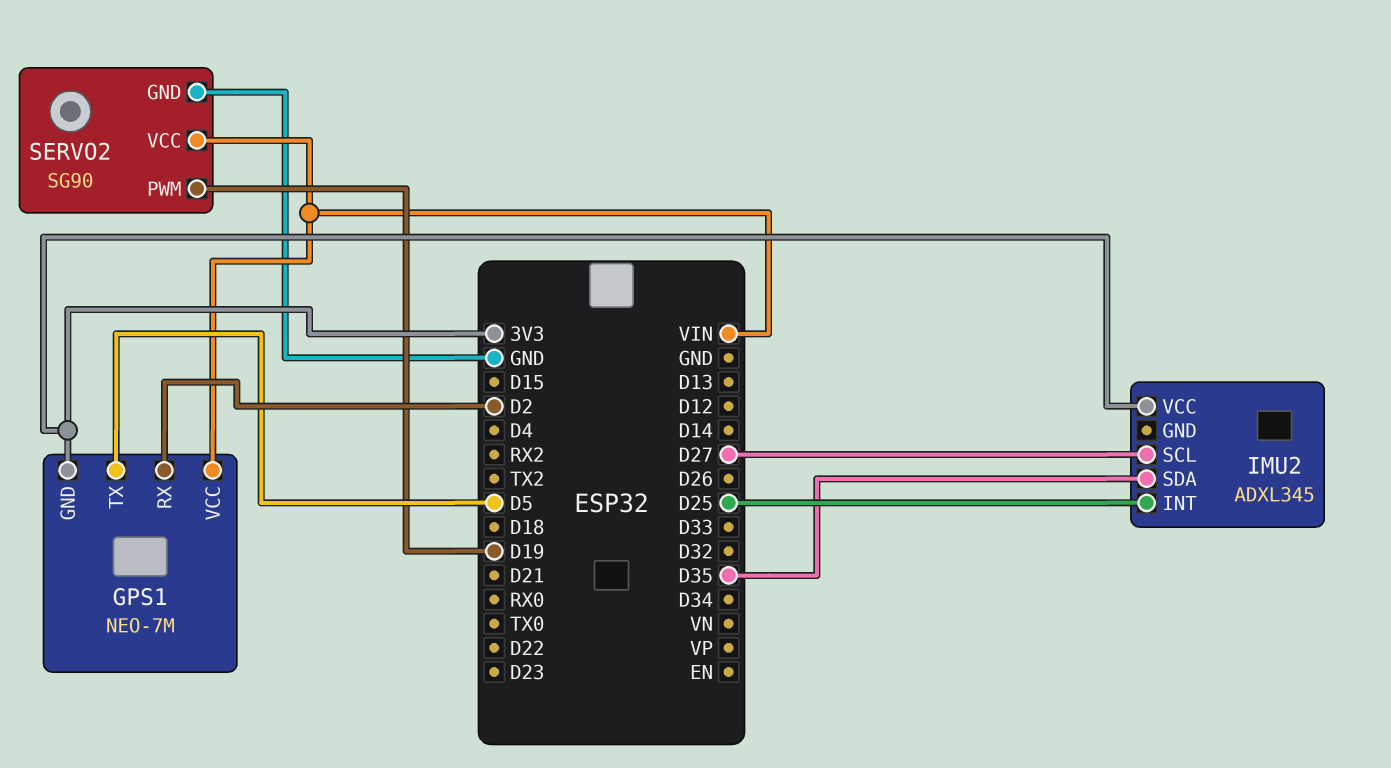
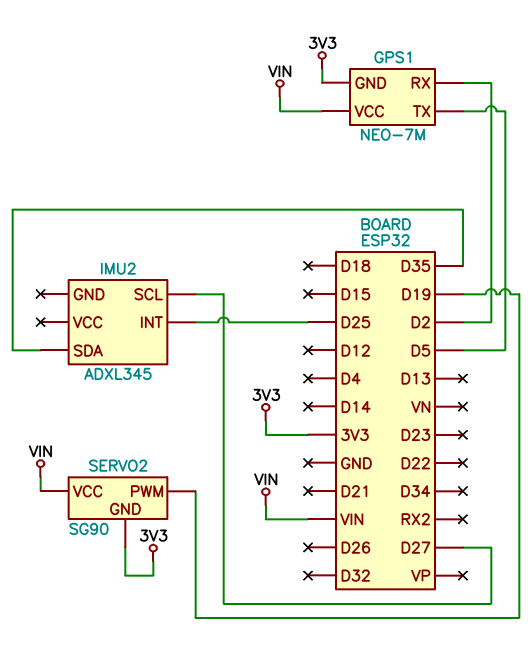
IMU2 pin VCC: 3V3 -> none
SERVO2 pin GND: GND -> 3V3

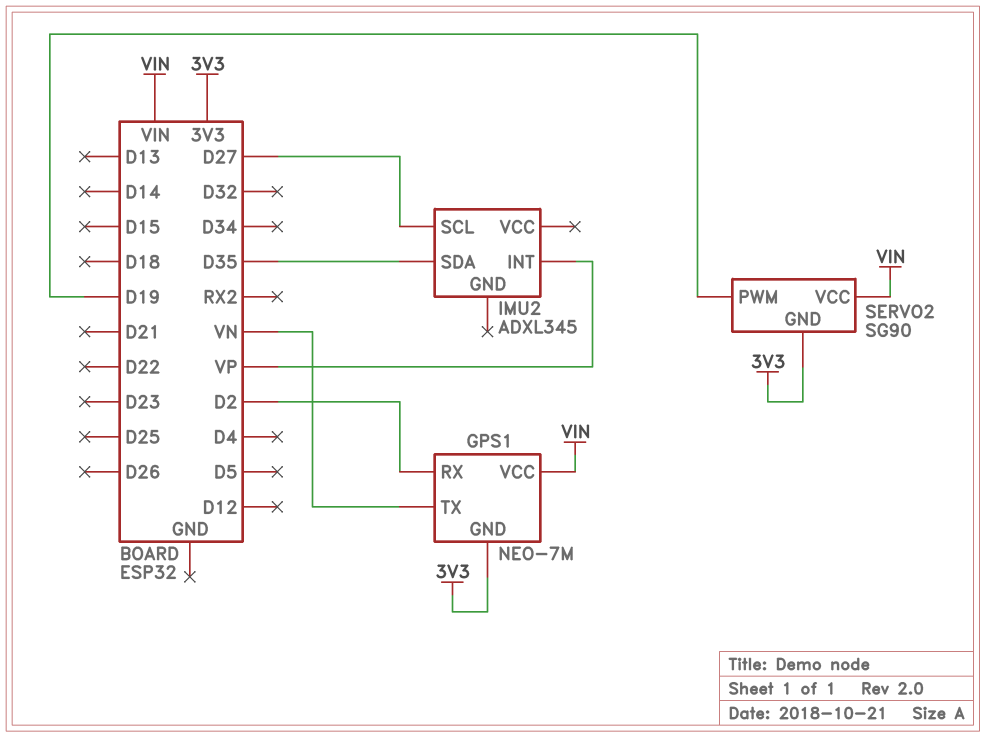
GPS1 pin TX: D5 -> VN
IMU2 pin INT: D25 -> VP

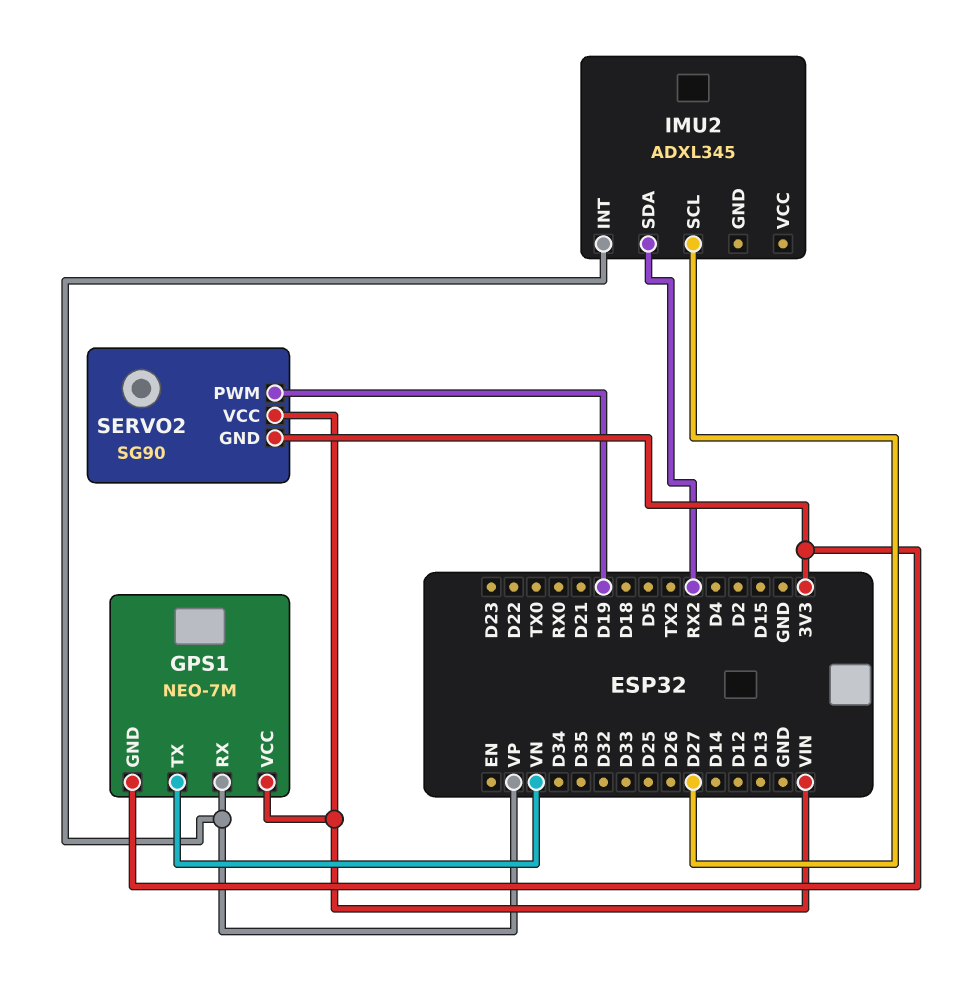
GPS1 pin RX: D2 -> VP
IMU2 pin SDA: D35 -> RX2

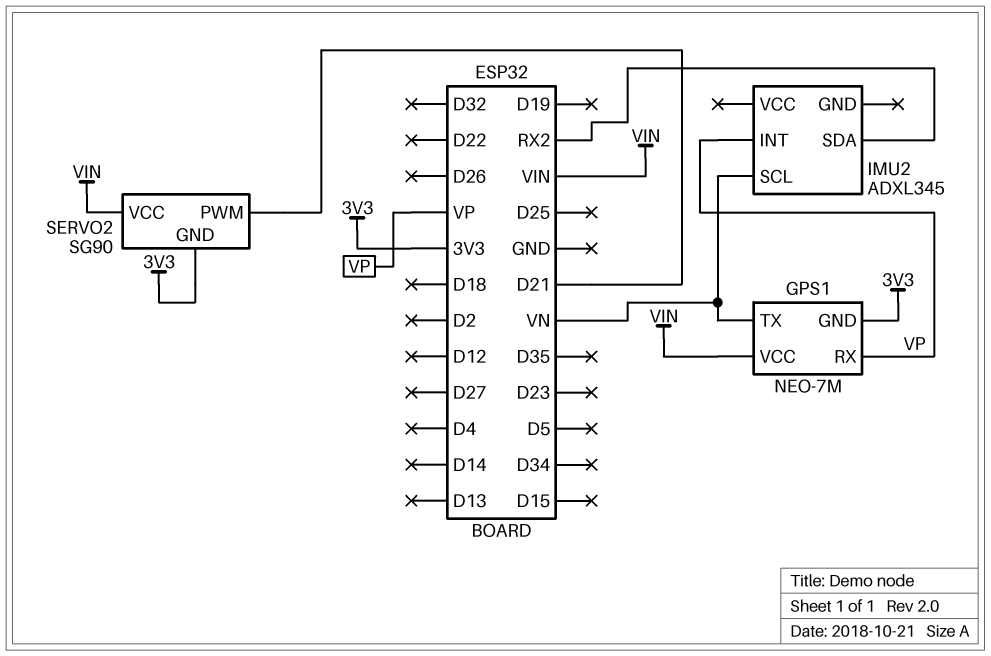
IMU2 pin SCL: D27 -> VN
SERVO2 pin PWM: D19 -> D21

